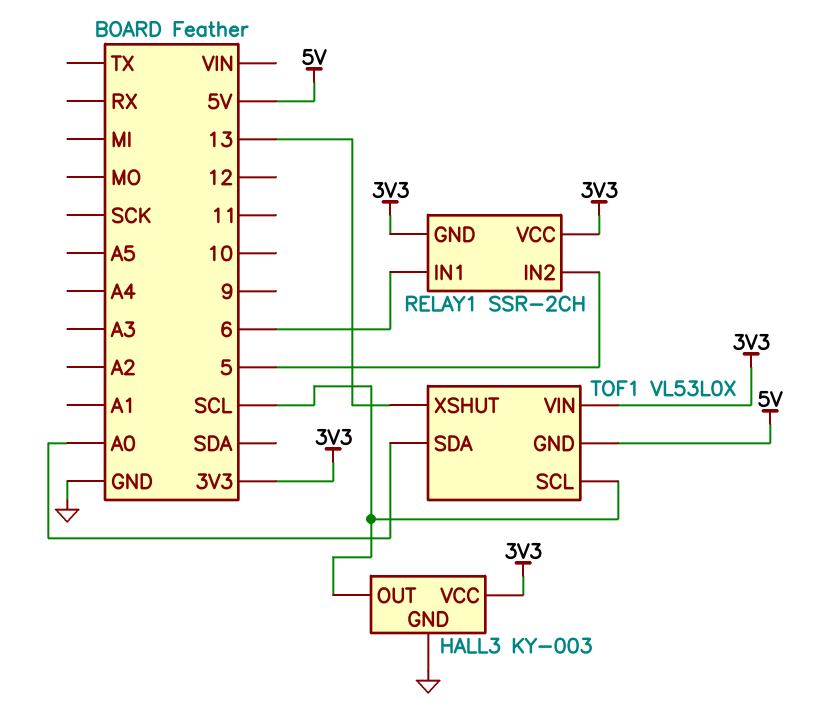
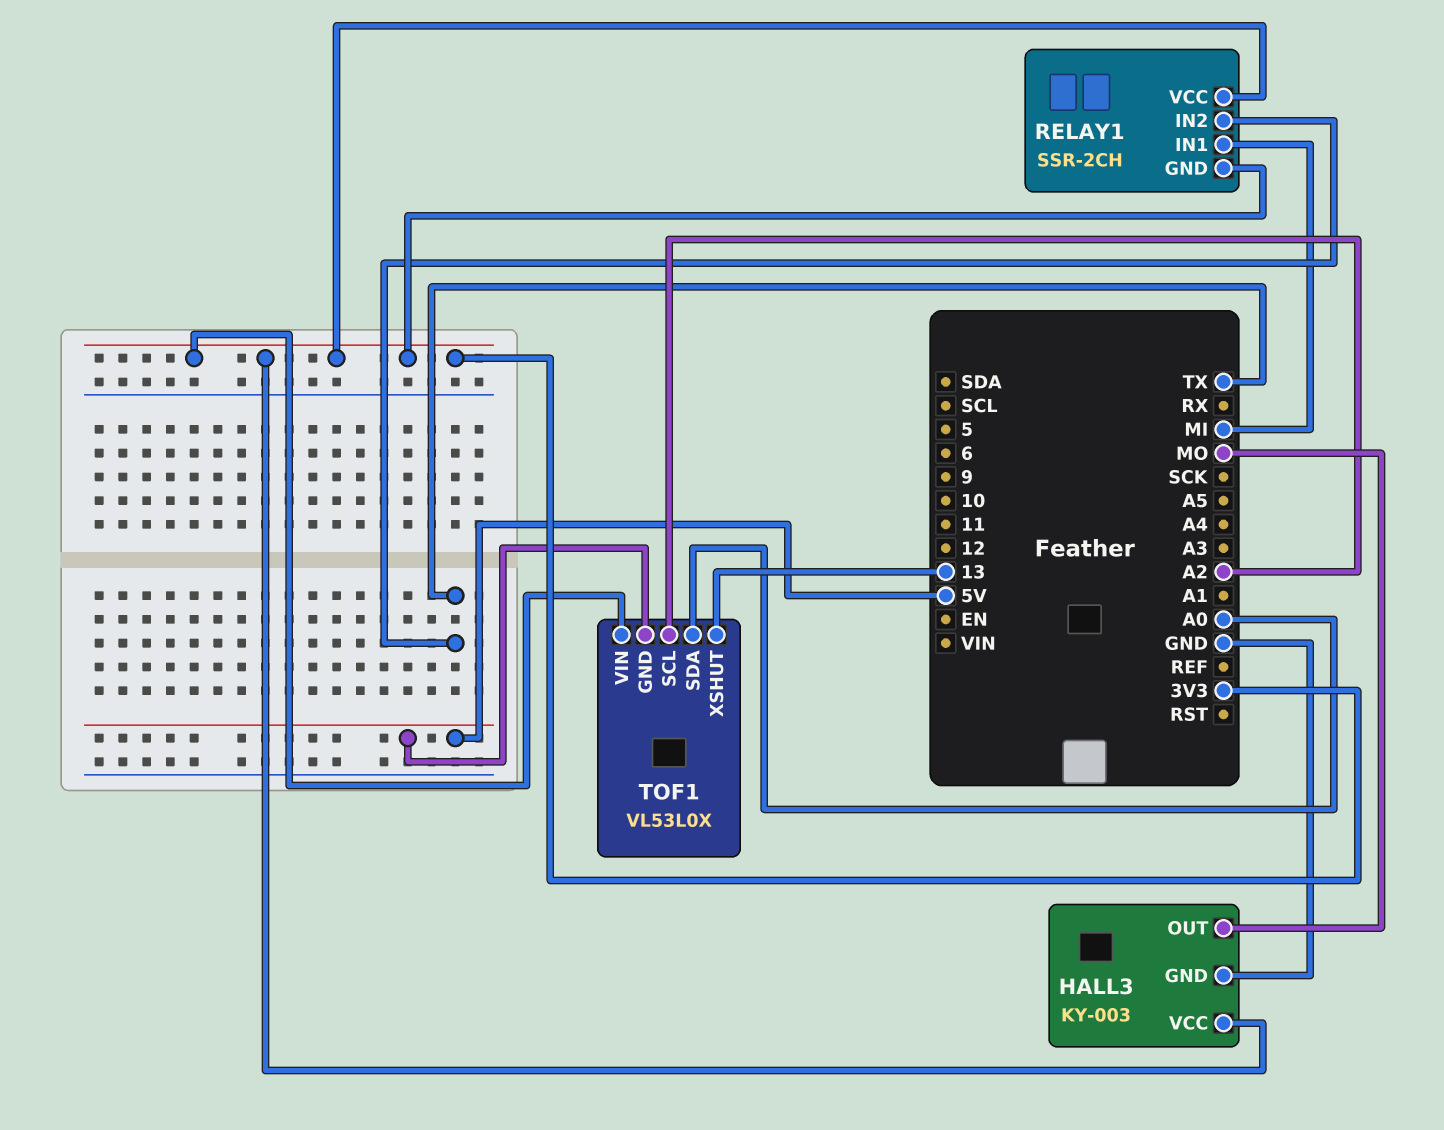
HALL3 pin OUT: SCL -> MO
RELAY1 pin IN1: 6 -> MI
RELAY1 pin IN2: 5 -> TX
TOF1 pin SCL: SCL -> A2

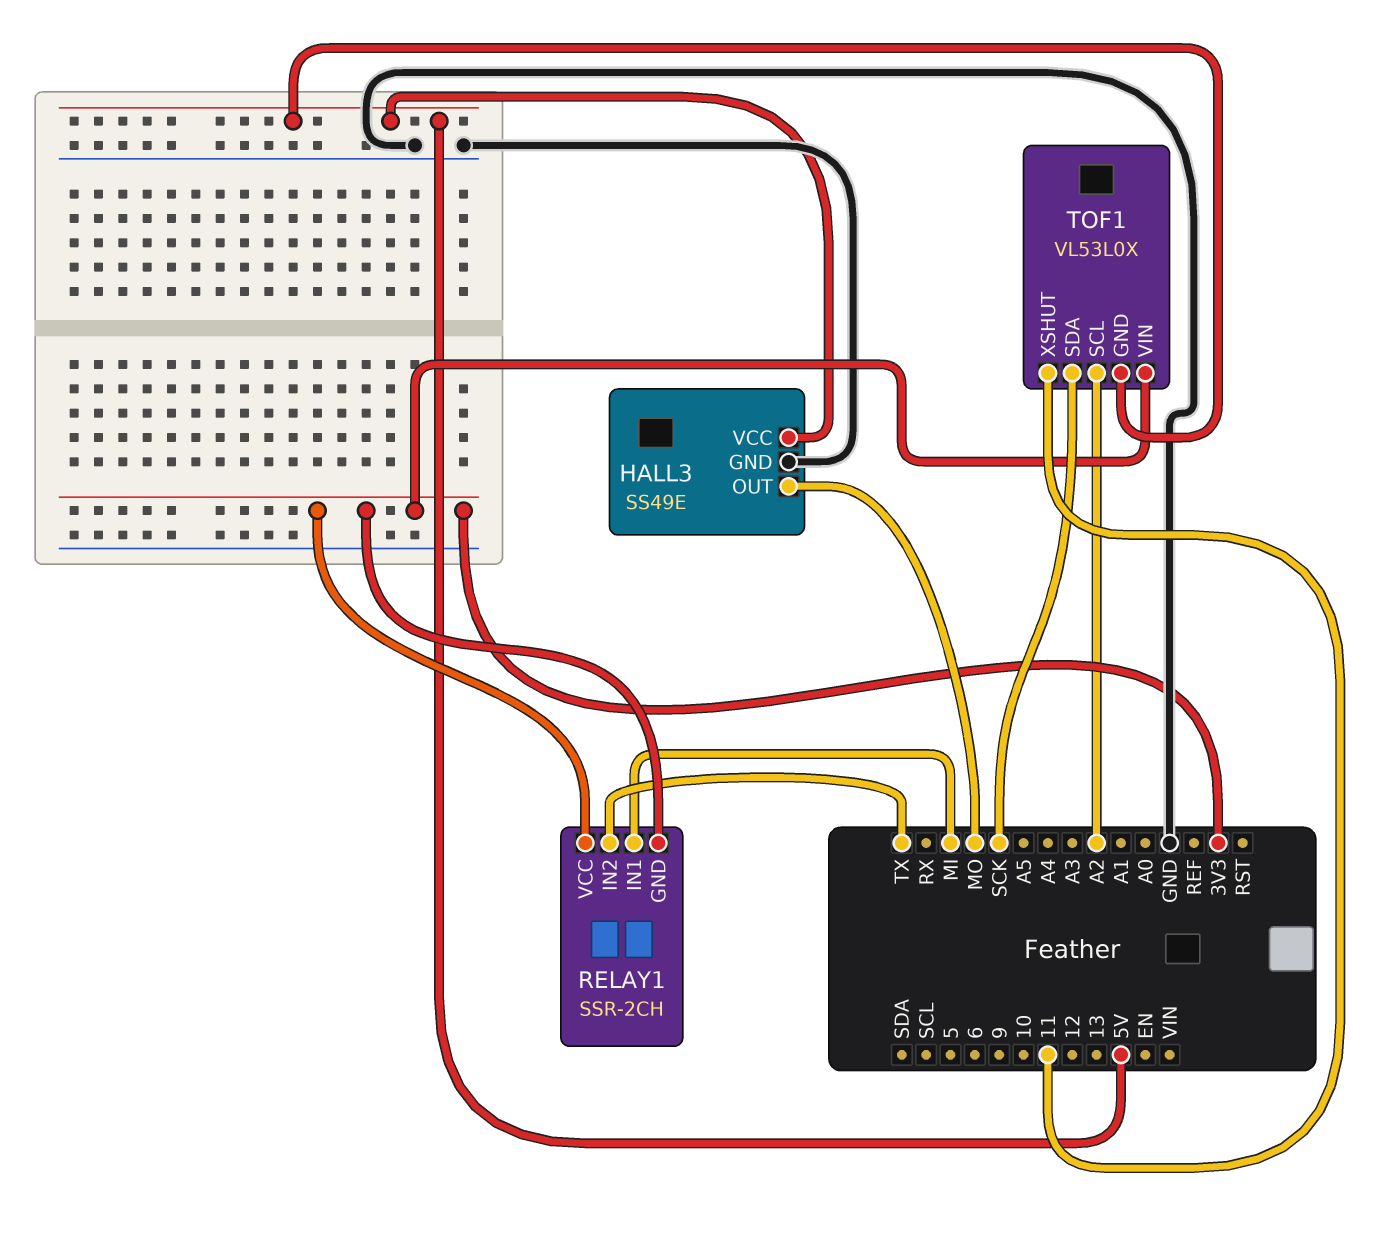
HALL3: KY-003 -> SS49E
HALL3 pin VCC: 3V3 -> 5V
TOF1 pin SDA: A0 -> SCK
TOF1 pin XSHUT: 13 -> 11

